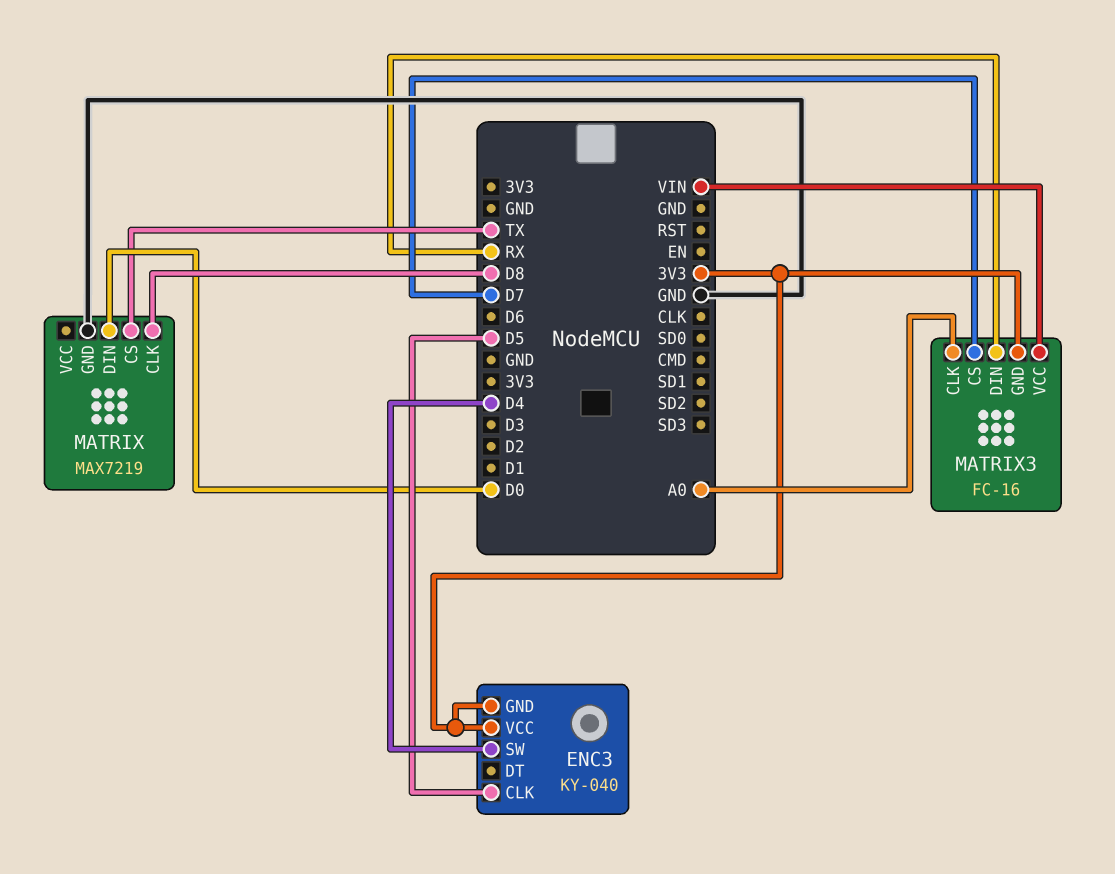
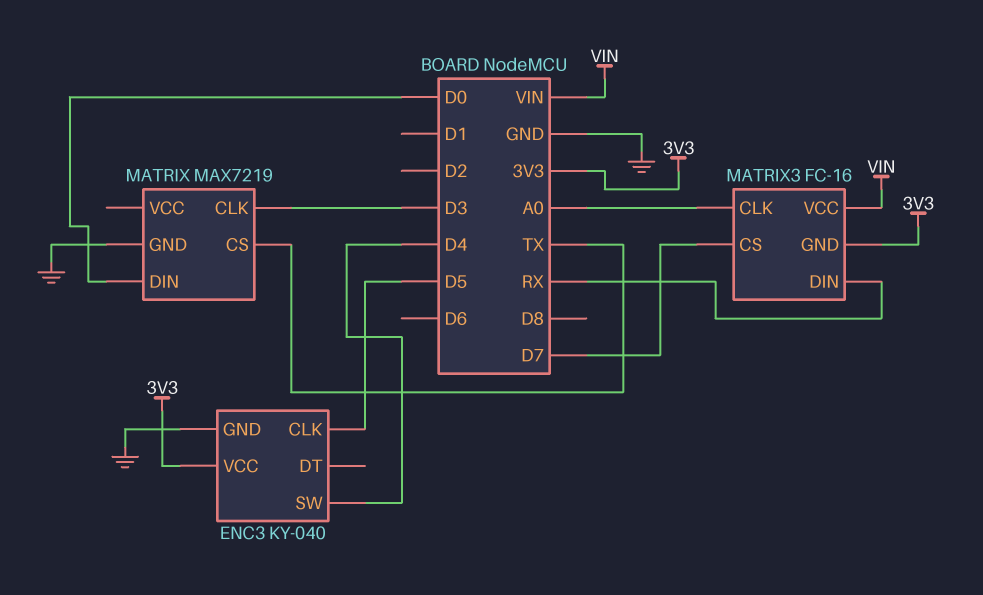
ENC3 pin GND: 3V3 -> GND
MATRIX pin CLK: D8 -> D3

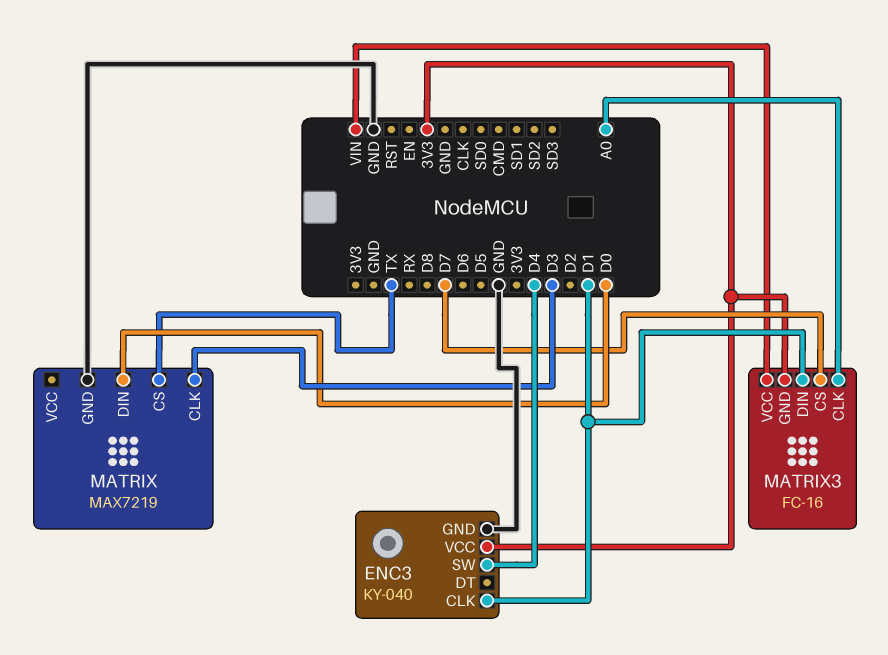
ENC3 pin CLK: D5 -> D1
MATRIX3 pin DIN: RX -> D1

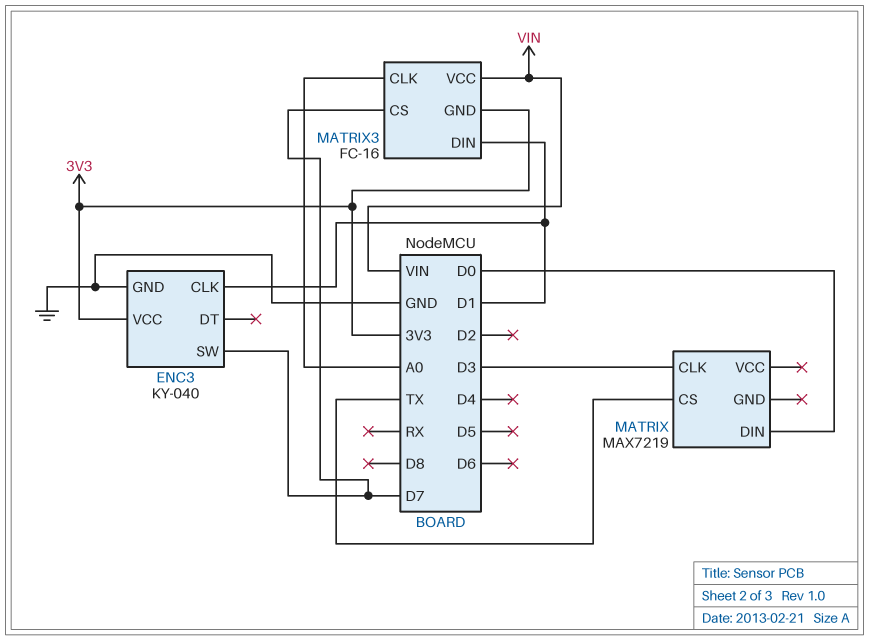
ENC3 pin SW: D4 -> D7
MATRIX pin GND: GND -> none

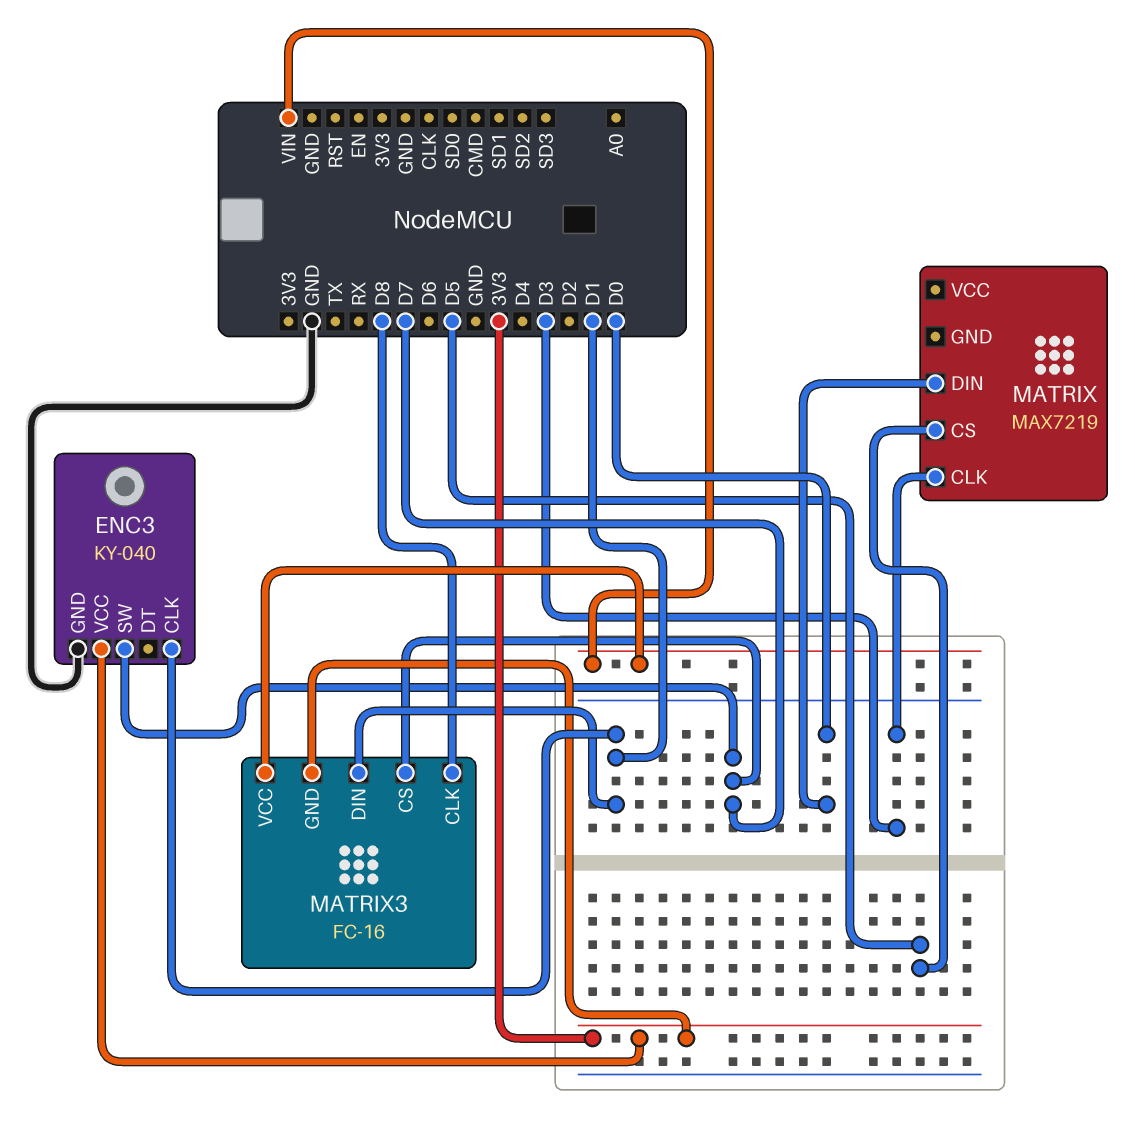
MATRIX pin CS: TX -> D5
MATRIX3 pin CLK: A0 -> D8

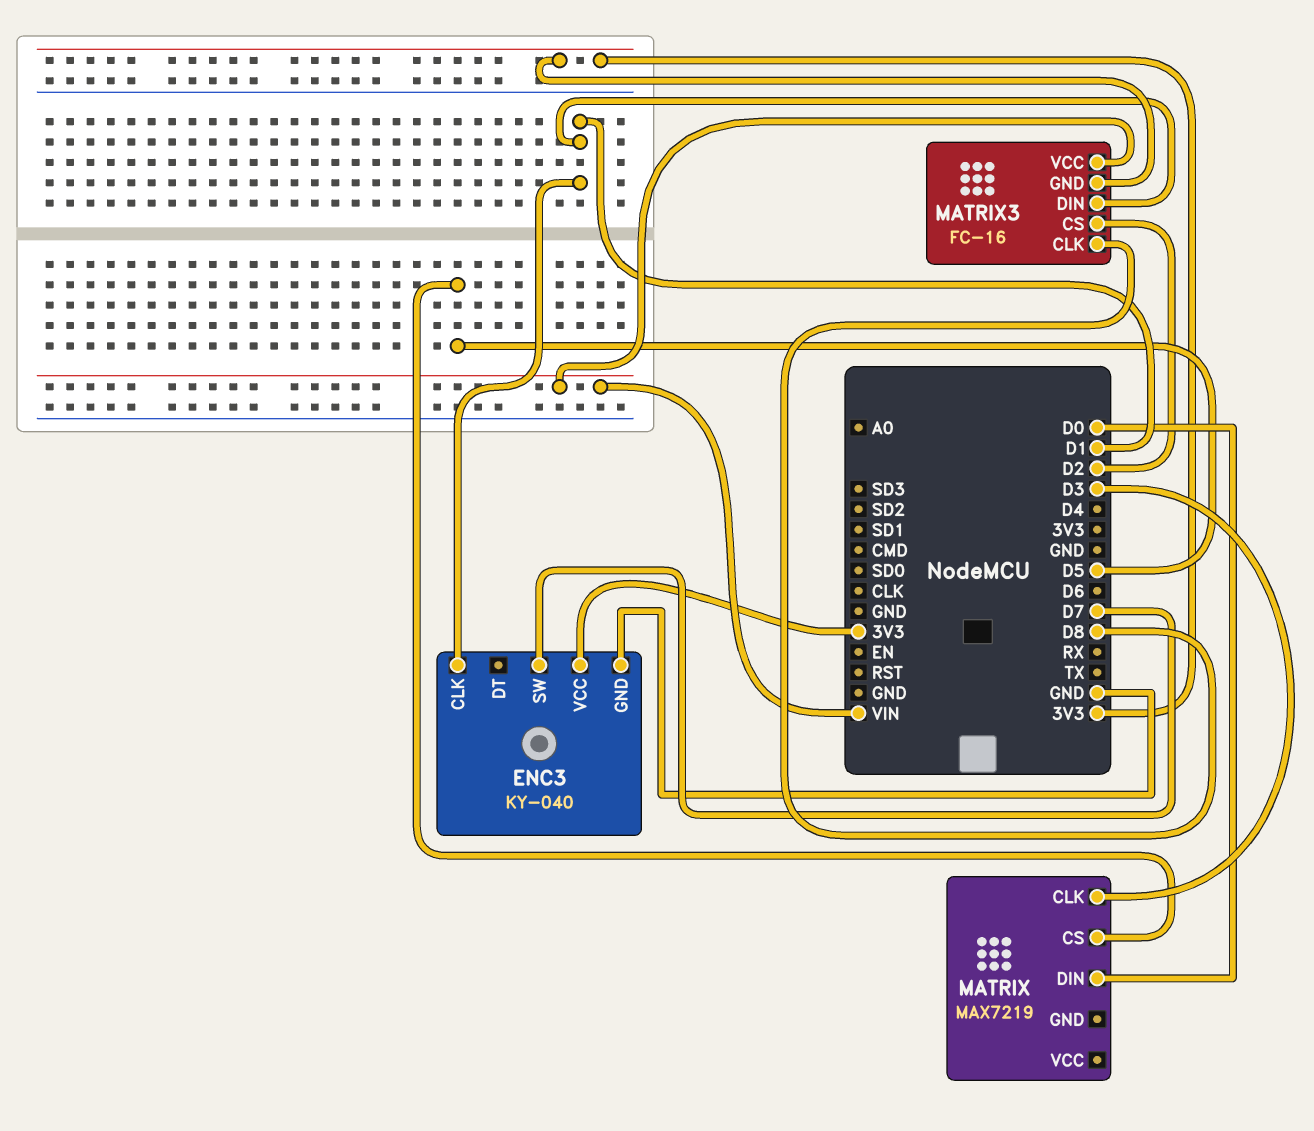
MATRIX3 pin CS: D7 -> D2

